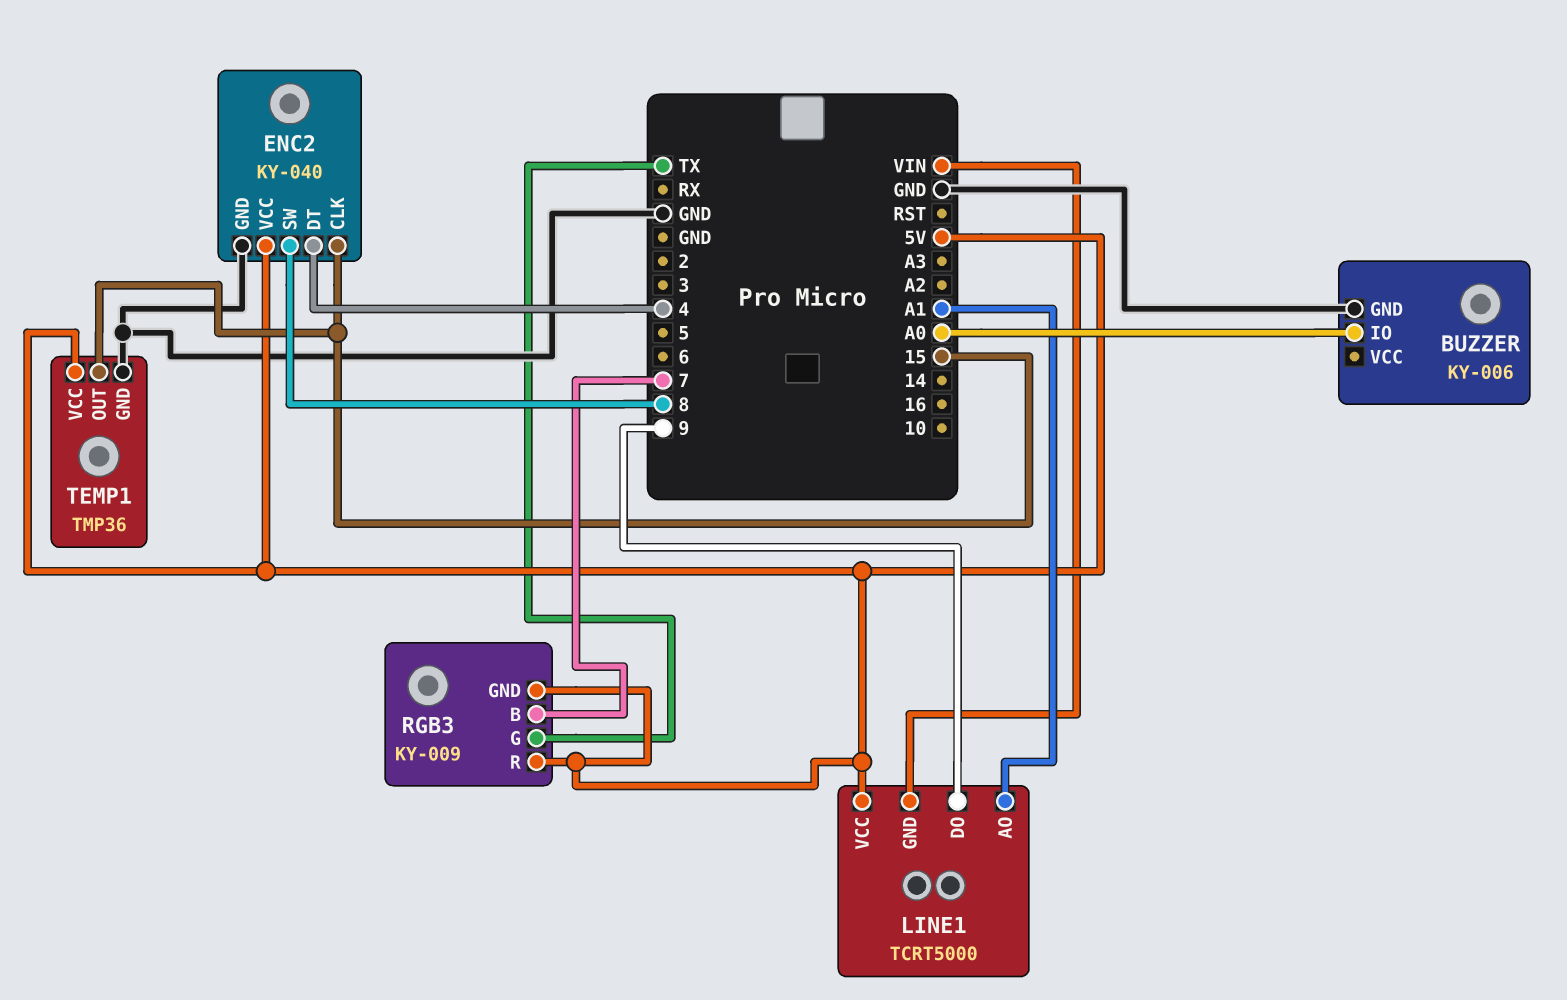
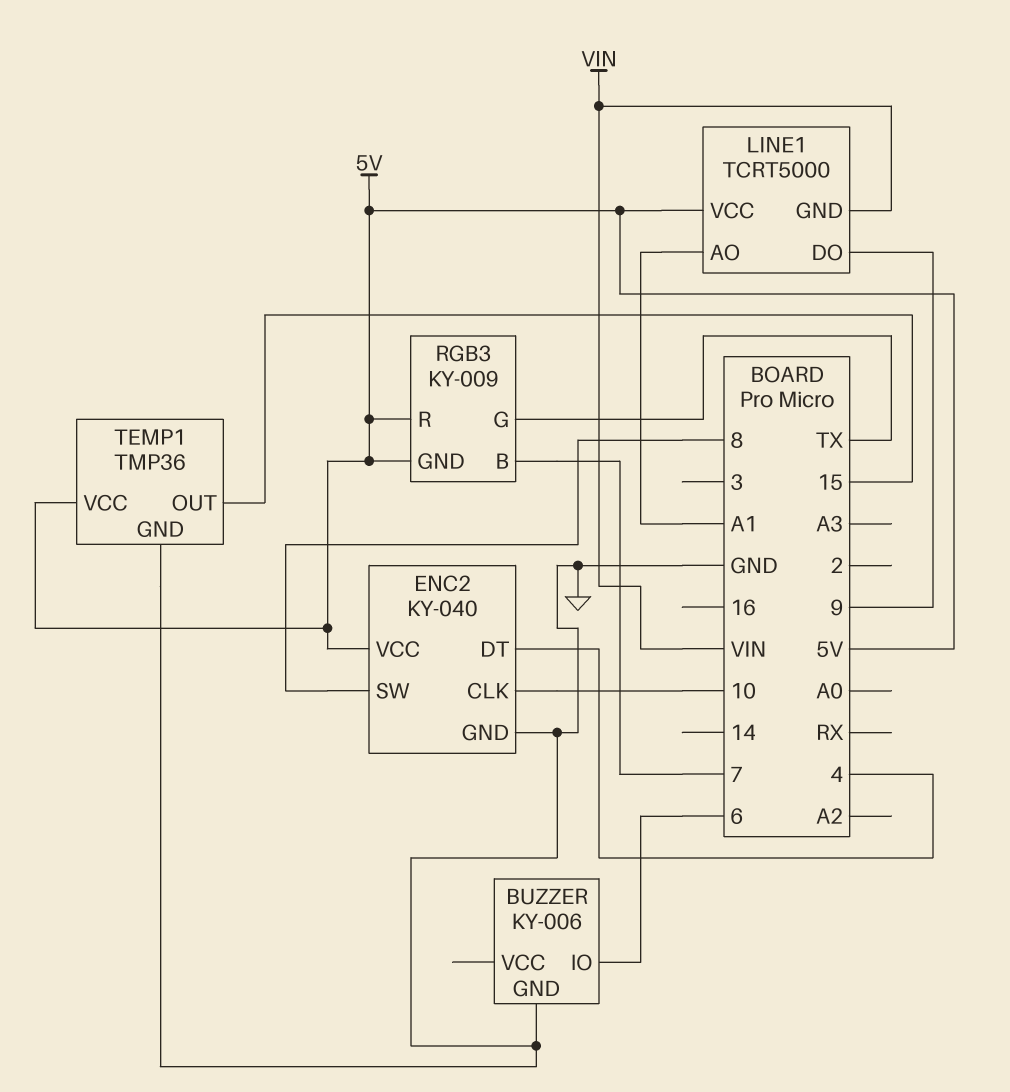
BUZZER pin IO: A0 -> 6
ENC2 pin CLK: 15 -> 10

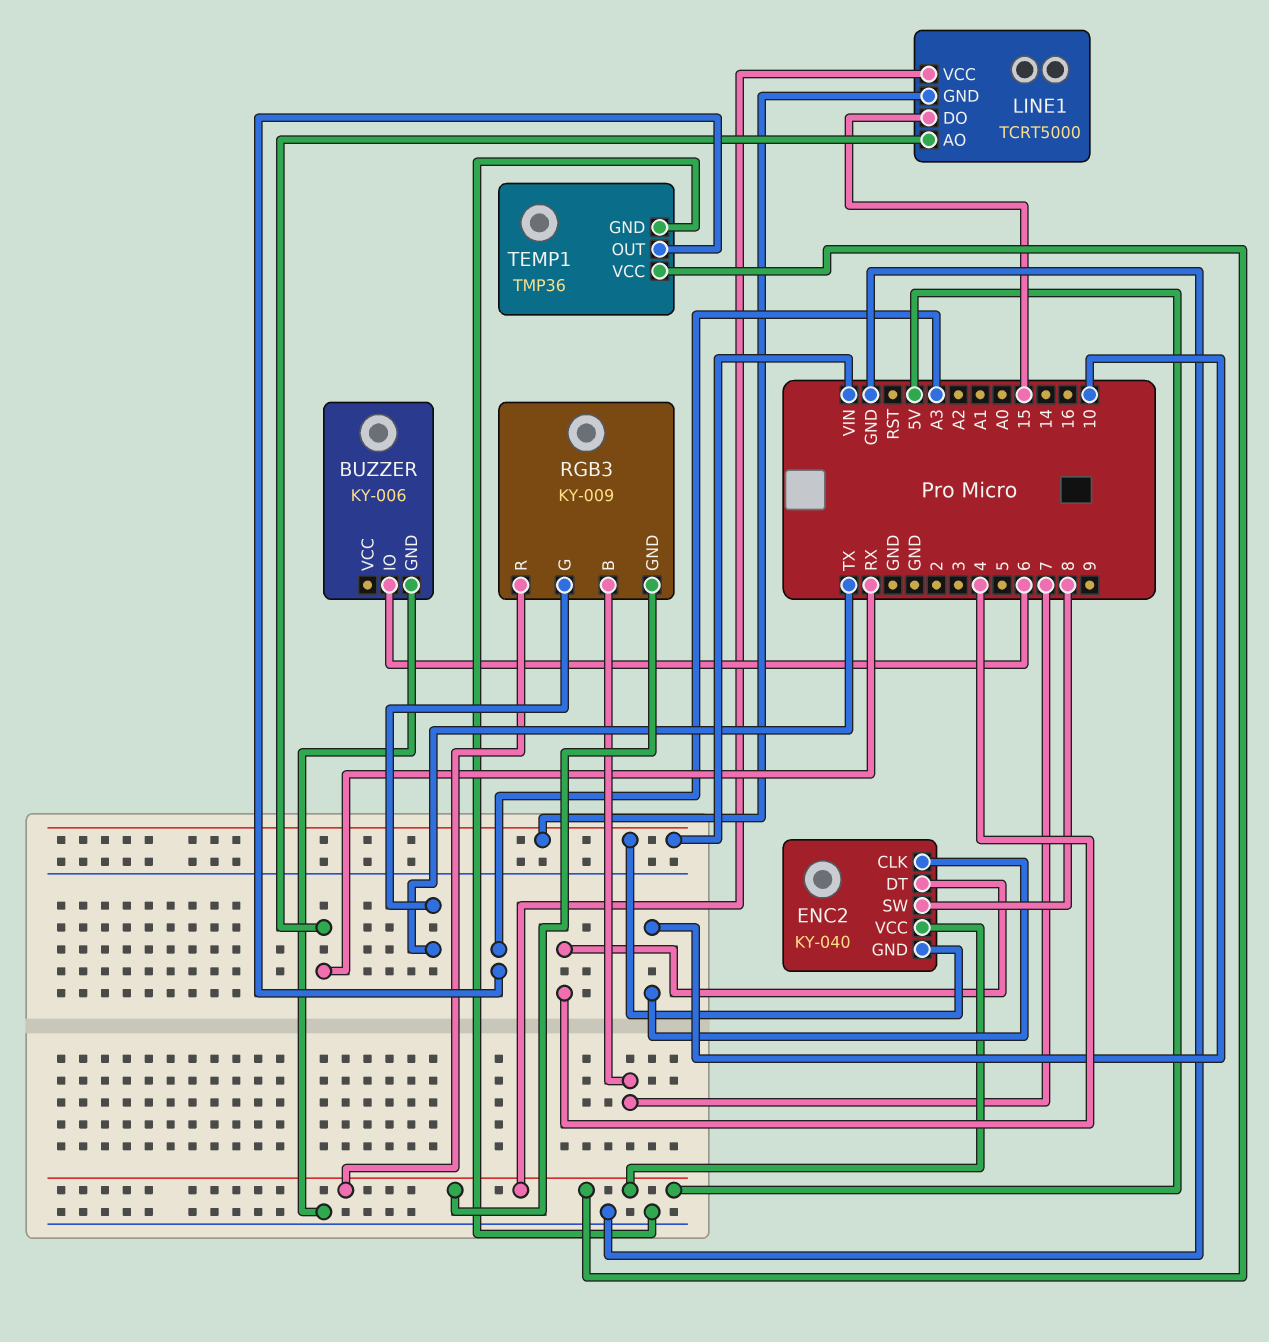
ENC2 pin GND: GND -> VIN
LINE1 pin AO: A1 -> RX
LINE1 pin DO: 9 -> 15
TEMP1 pin OUT: 15 -> A3

